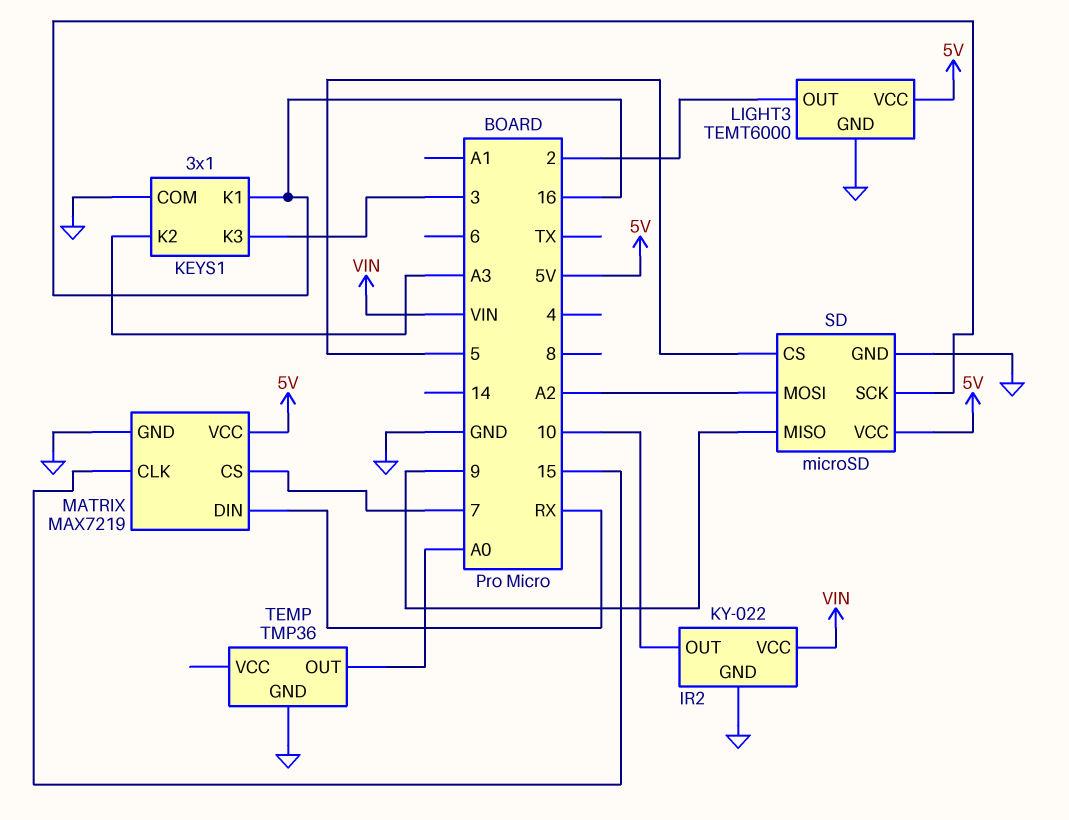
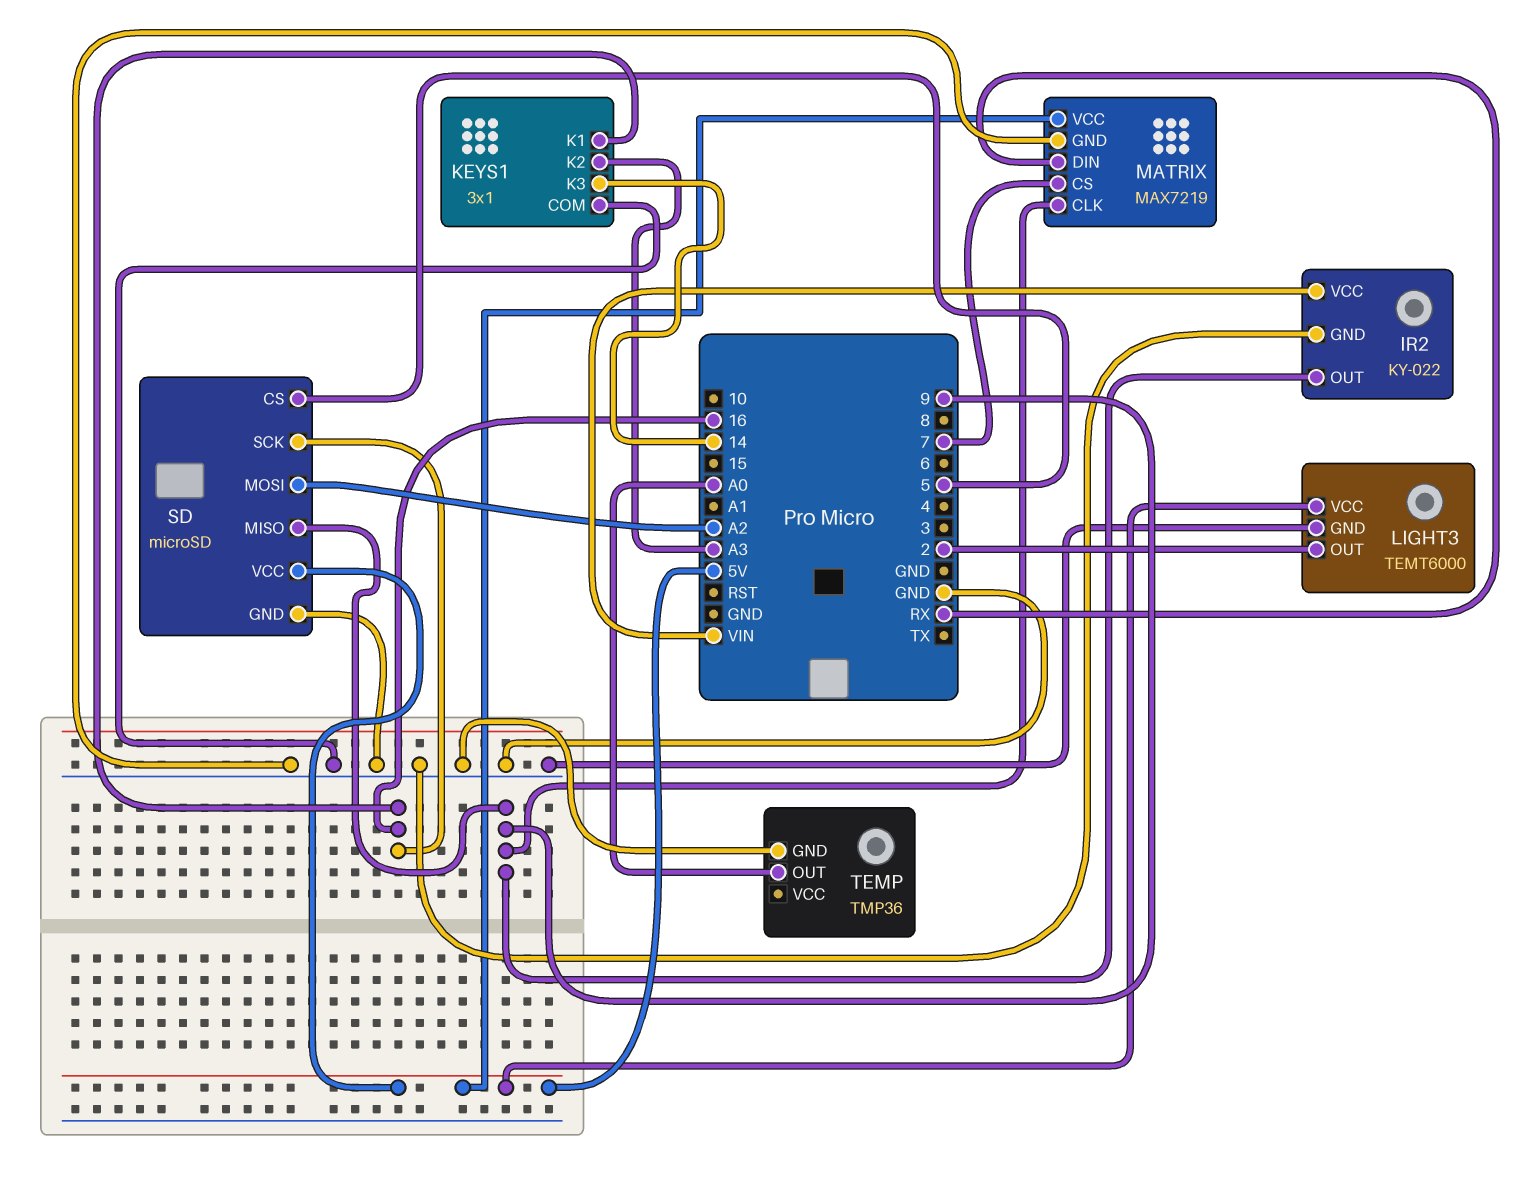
IR2 pin OUT: 10 -> 9
KEYS1 pin K3: 3 -> 14
MATRIX pin CLK: 15 -> 9

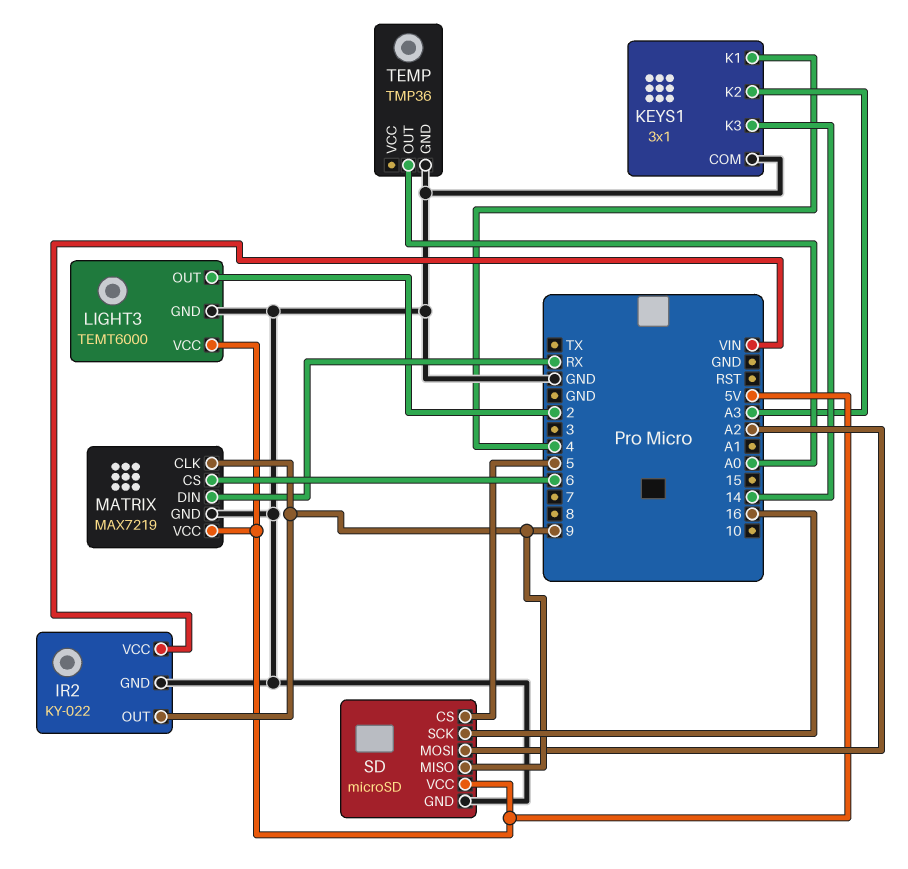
KEYS1 pin K1: 16 -> 4
MATRIX pin CS: 7 -> 6

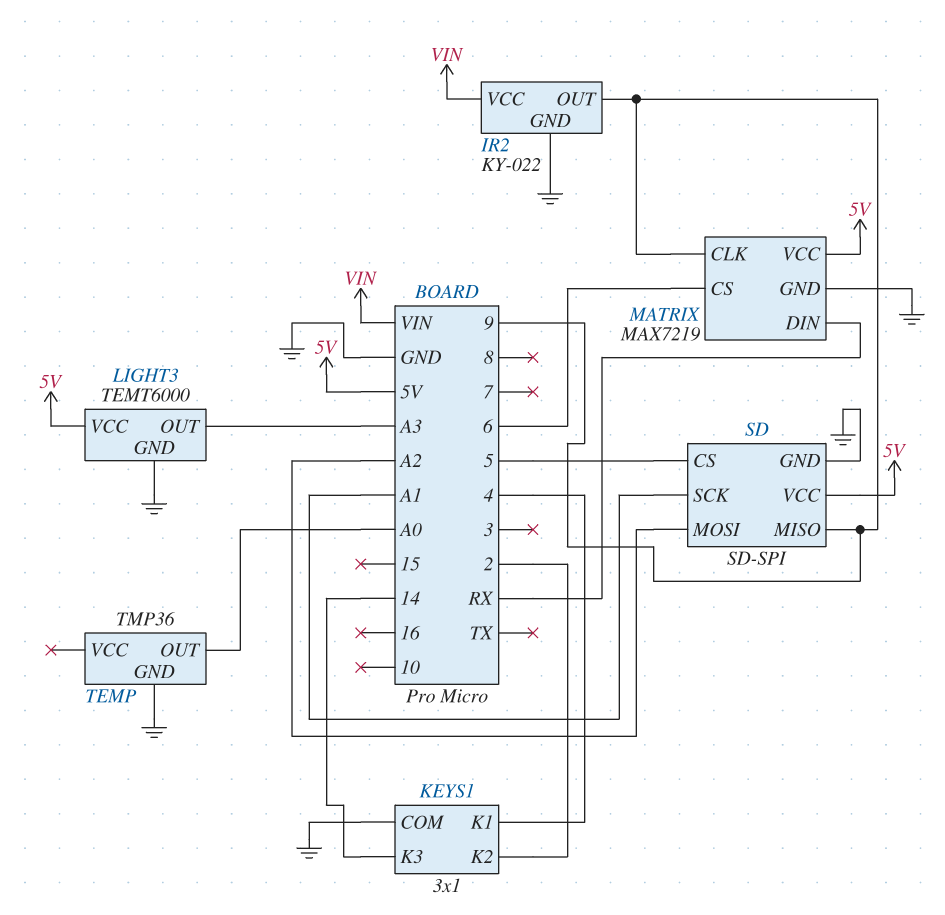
KEYS1 pin K2: A3 -> 2
LIGHT3 pin OUT: 2 -> A3
SD: microSD -> SD-SPI
SD pin SCK: 16 -> A1

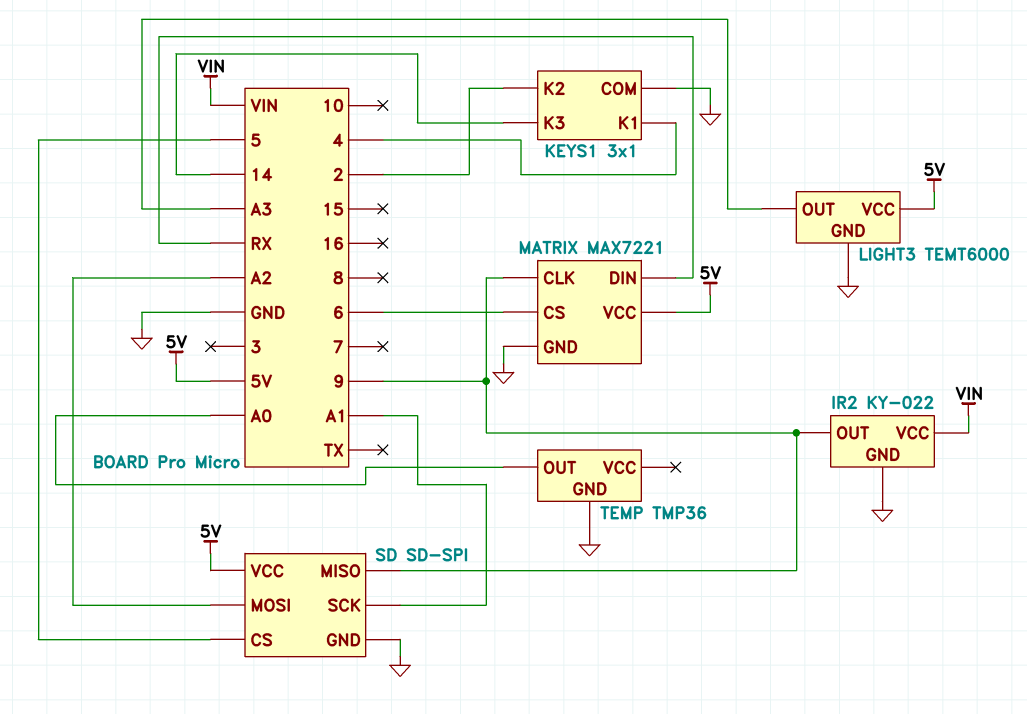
MATRIX: MAX7219 -> MAX7221

